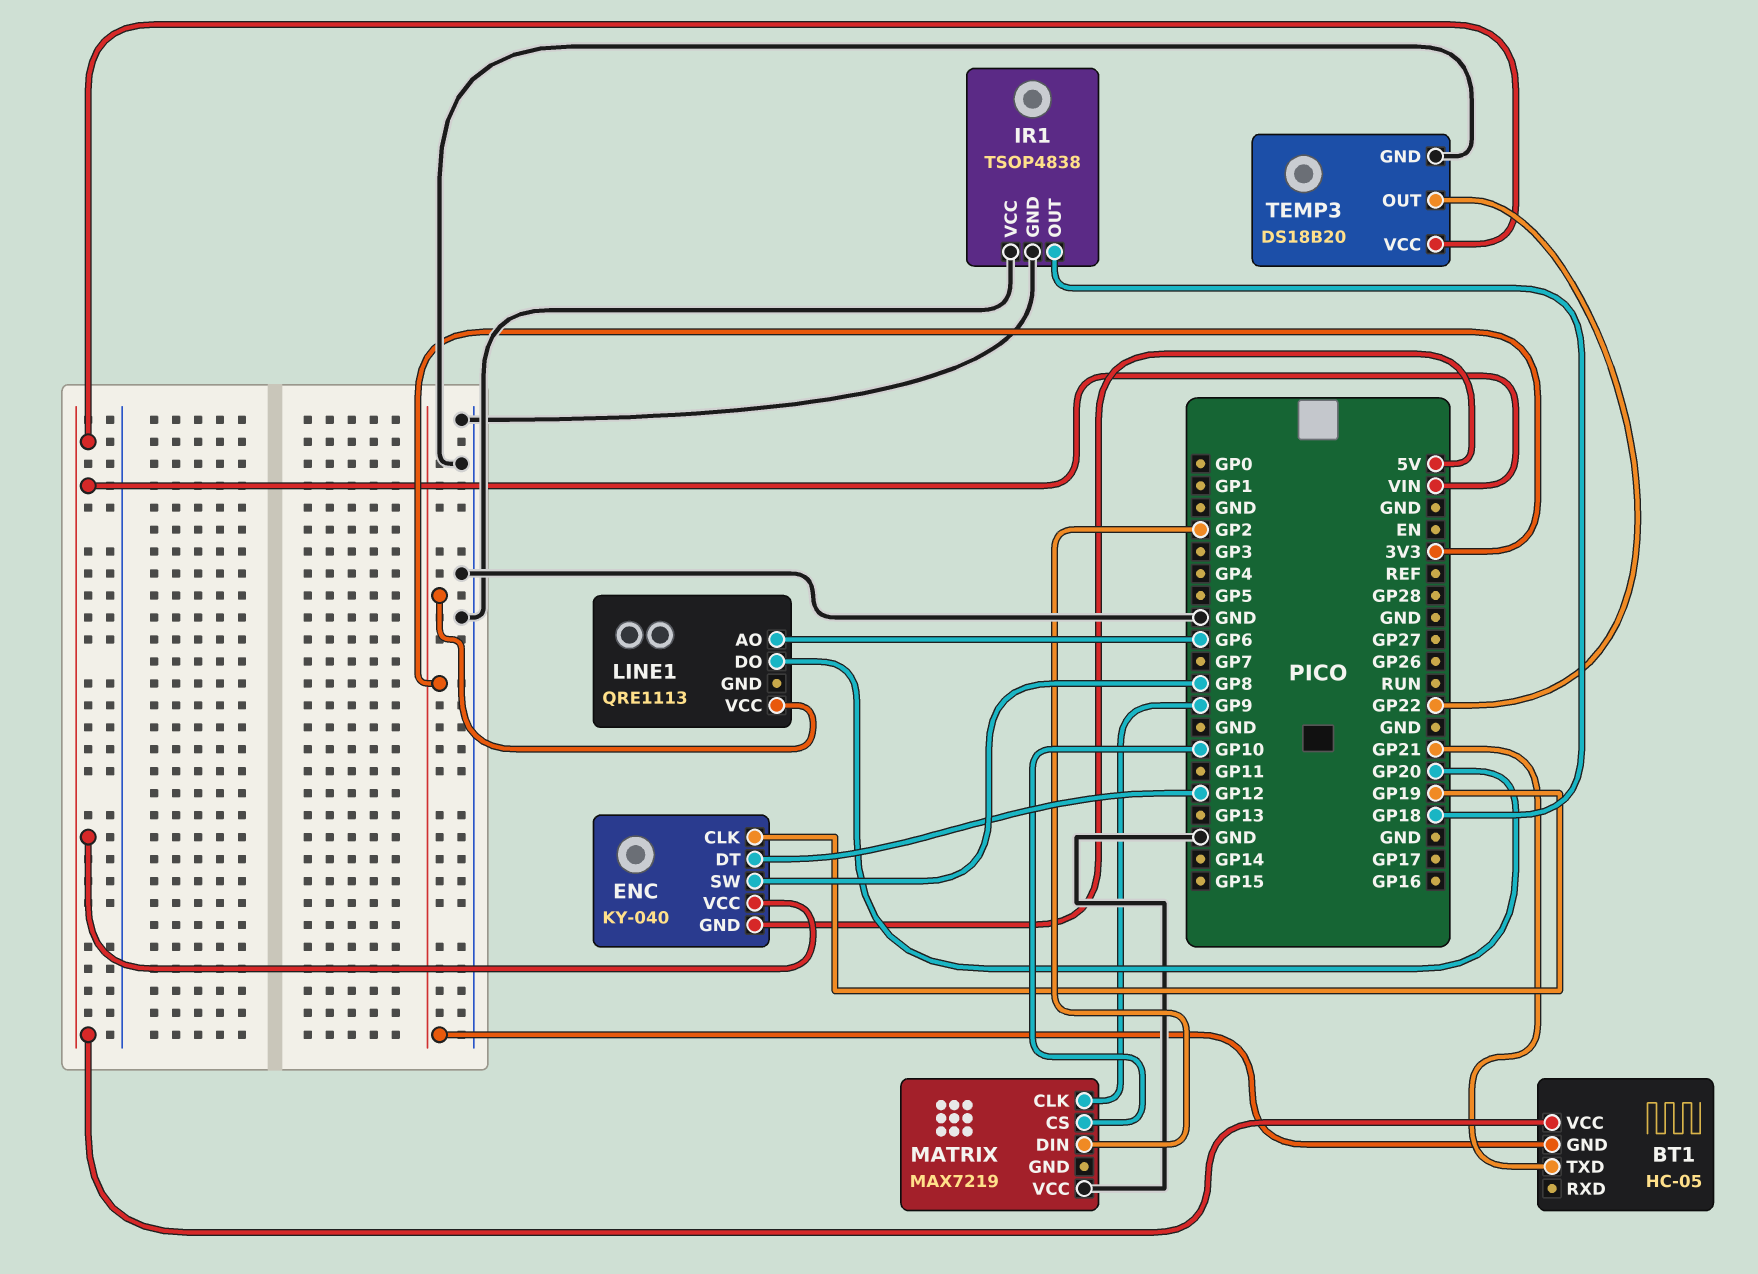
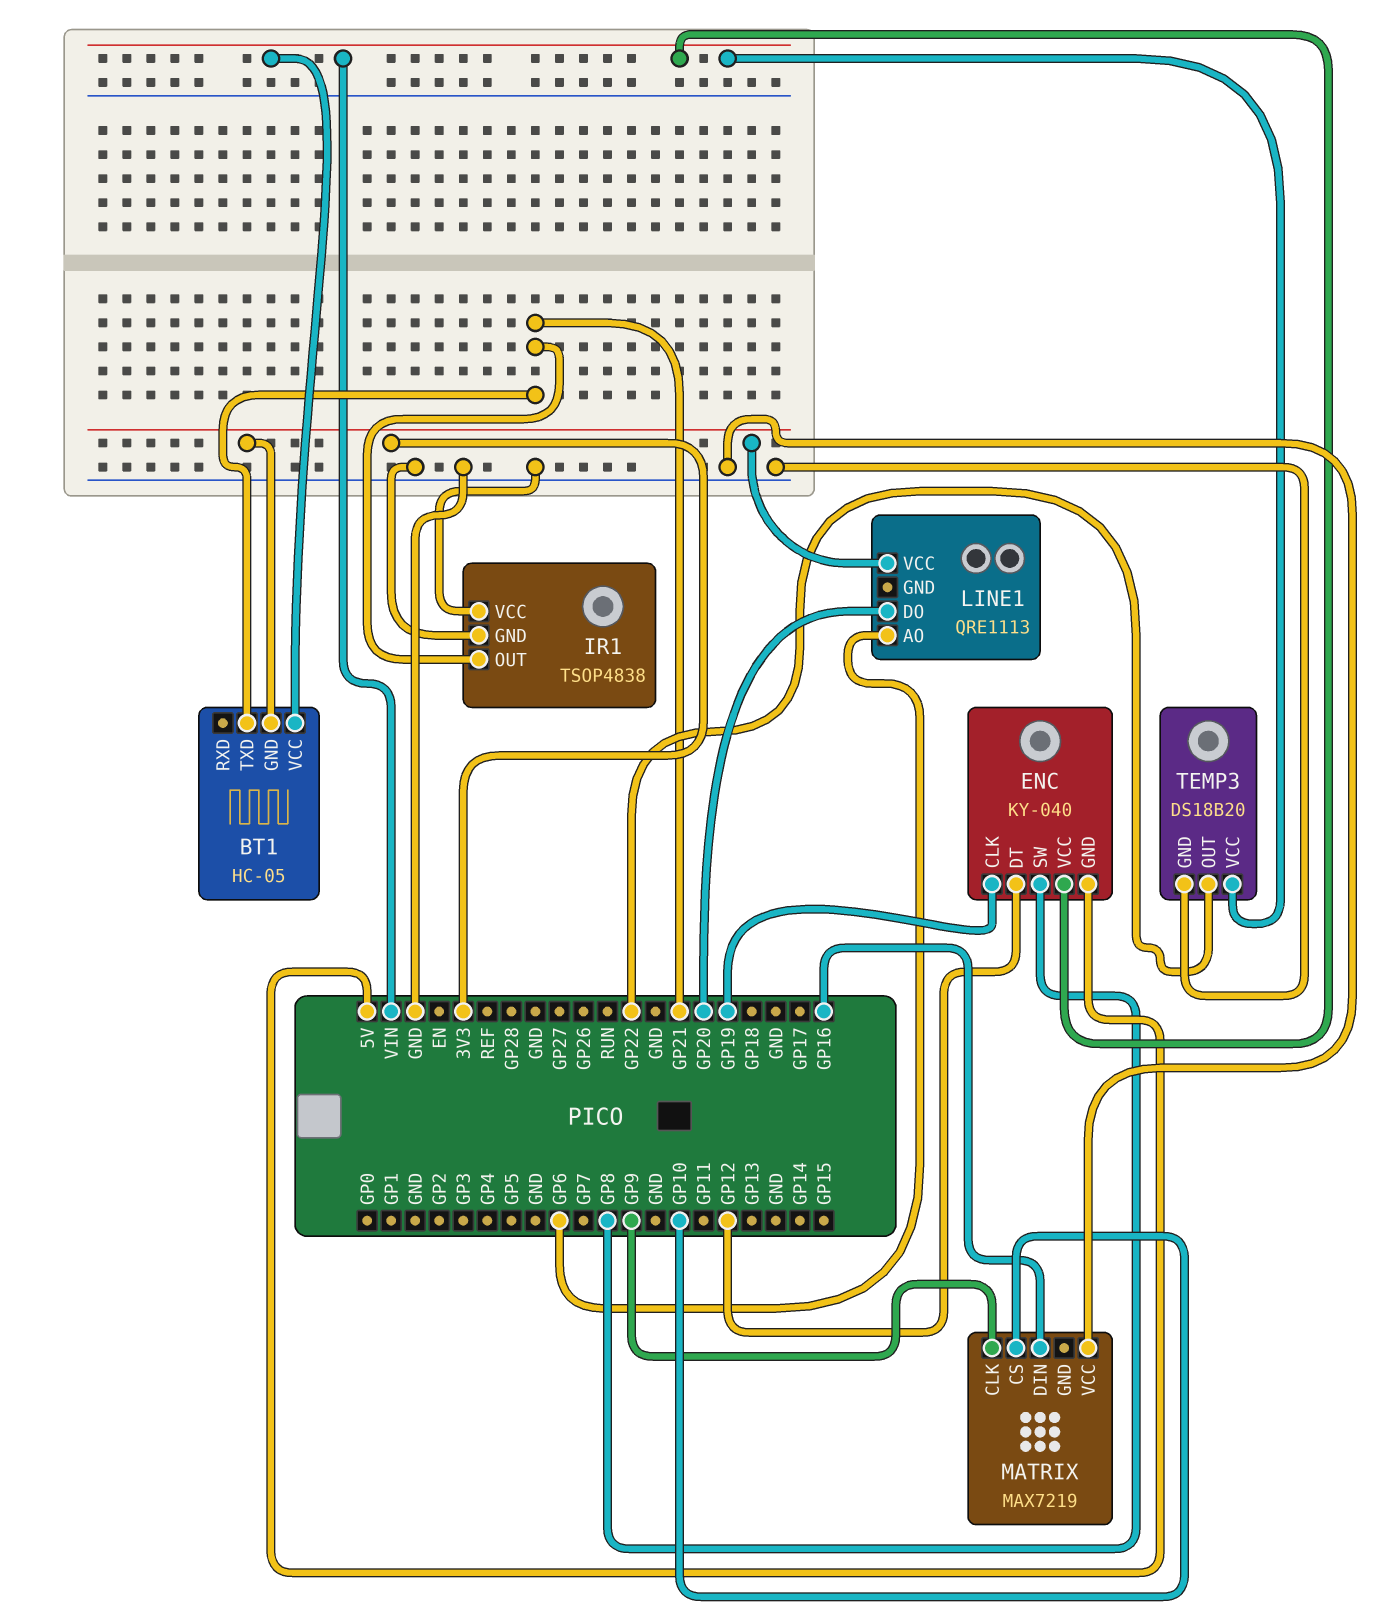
IR1 pin OUT: GP18 -> GP21
MATRIX pin DIN: GP2 -> GP16

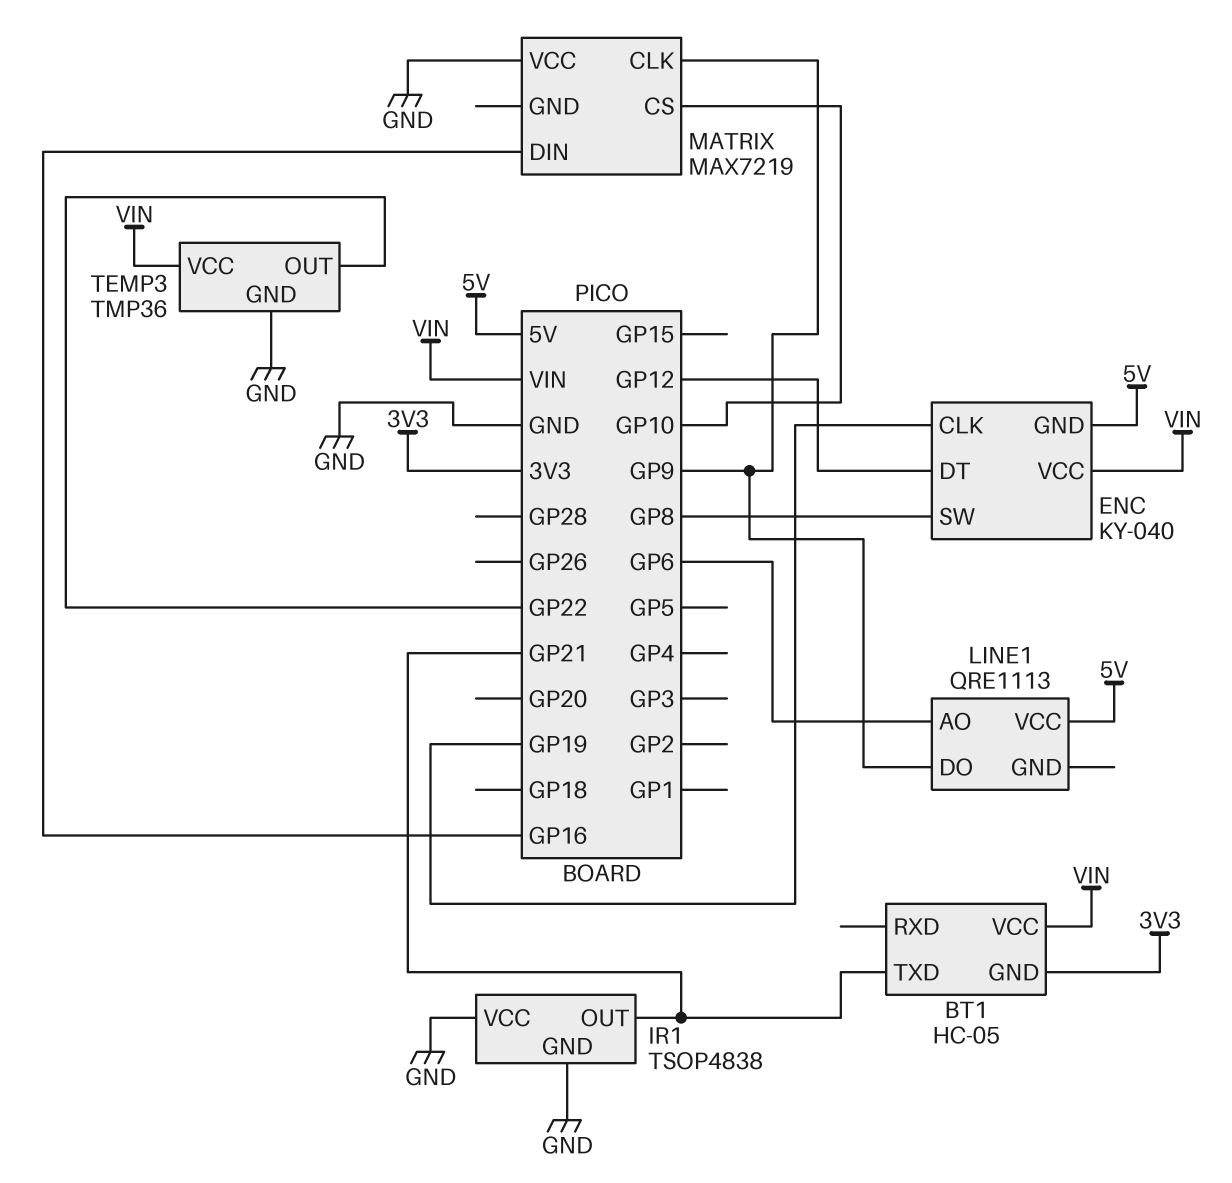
LINE1 pin DO: GP20 -> GP9
LINE1 pin VCC: 3V3 -> 5V
TEMP3: DS18B20 -> TMP36

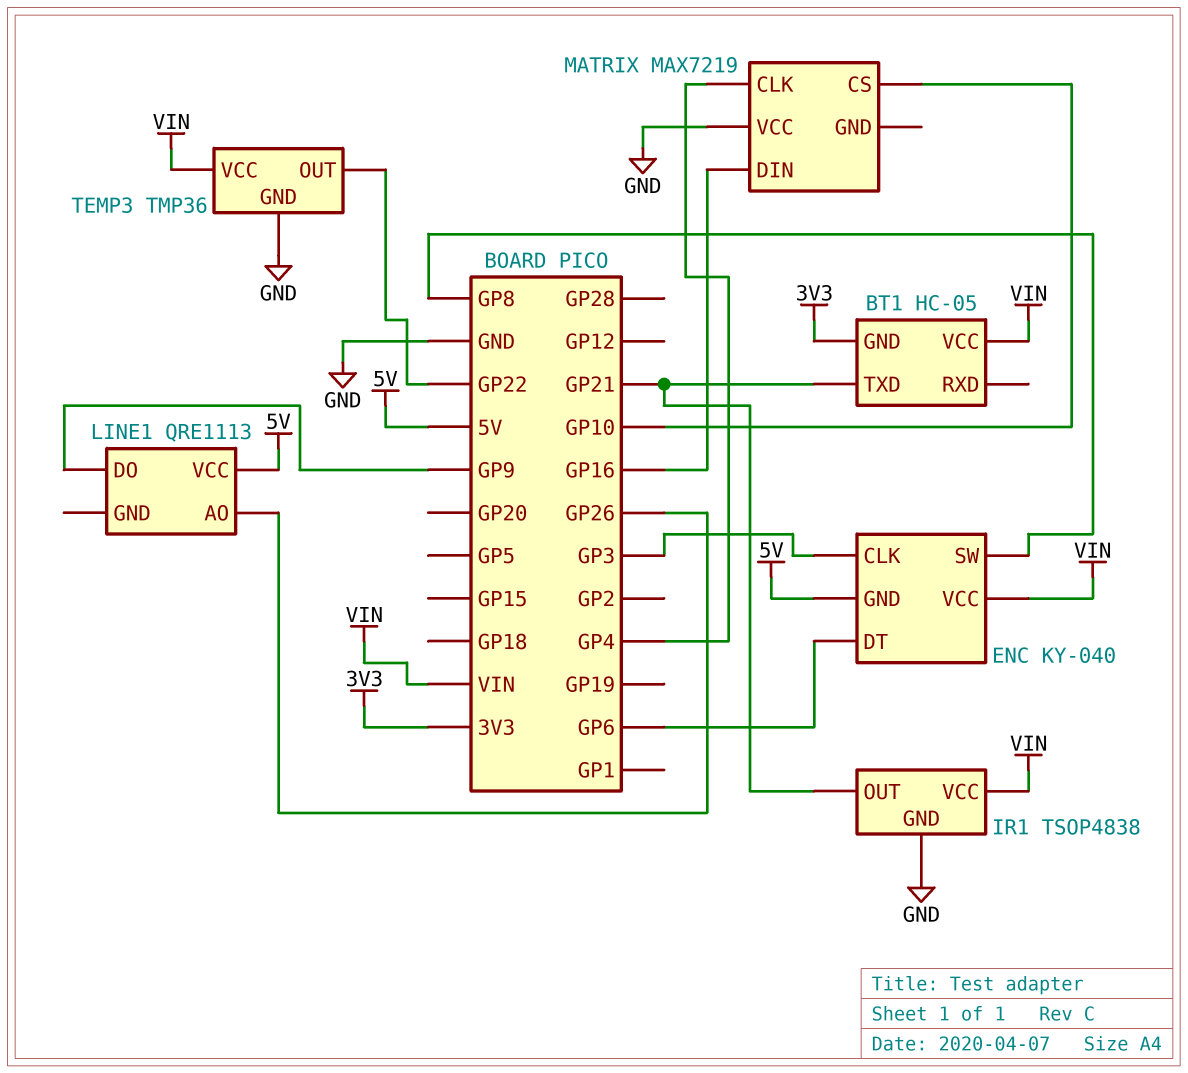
ENC pin CLK: GP19 -> GP3
ENC pin DT: GP12 -> GP6
IR1 pin VCC: GND -> VIN
LINE1 pin AO: GP6 -> GP26
MATRIX pin CLK: GP9 -> GP4

